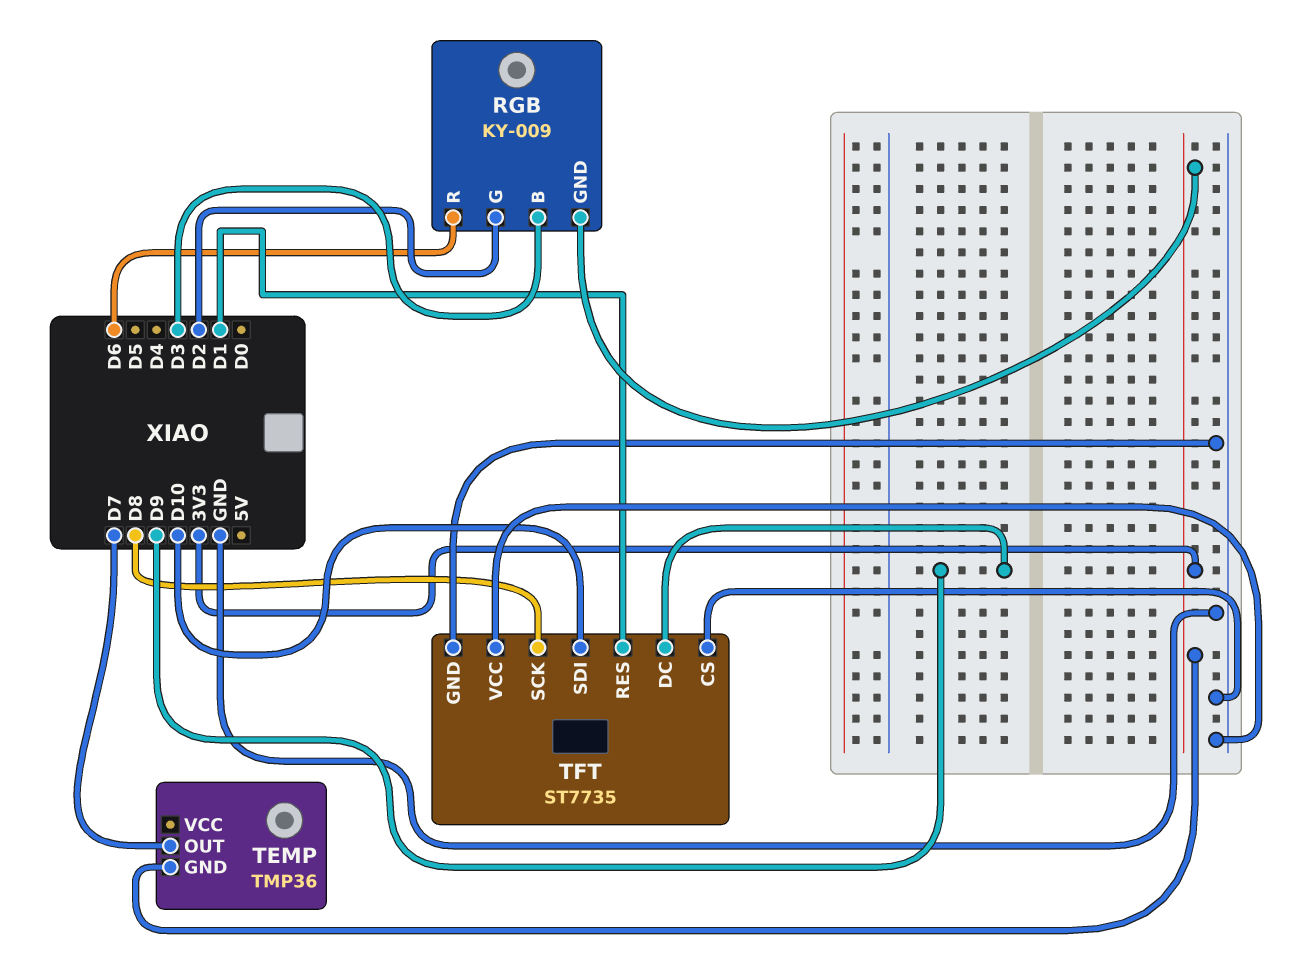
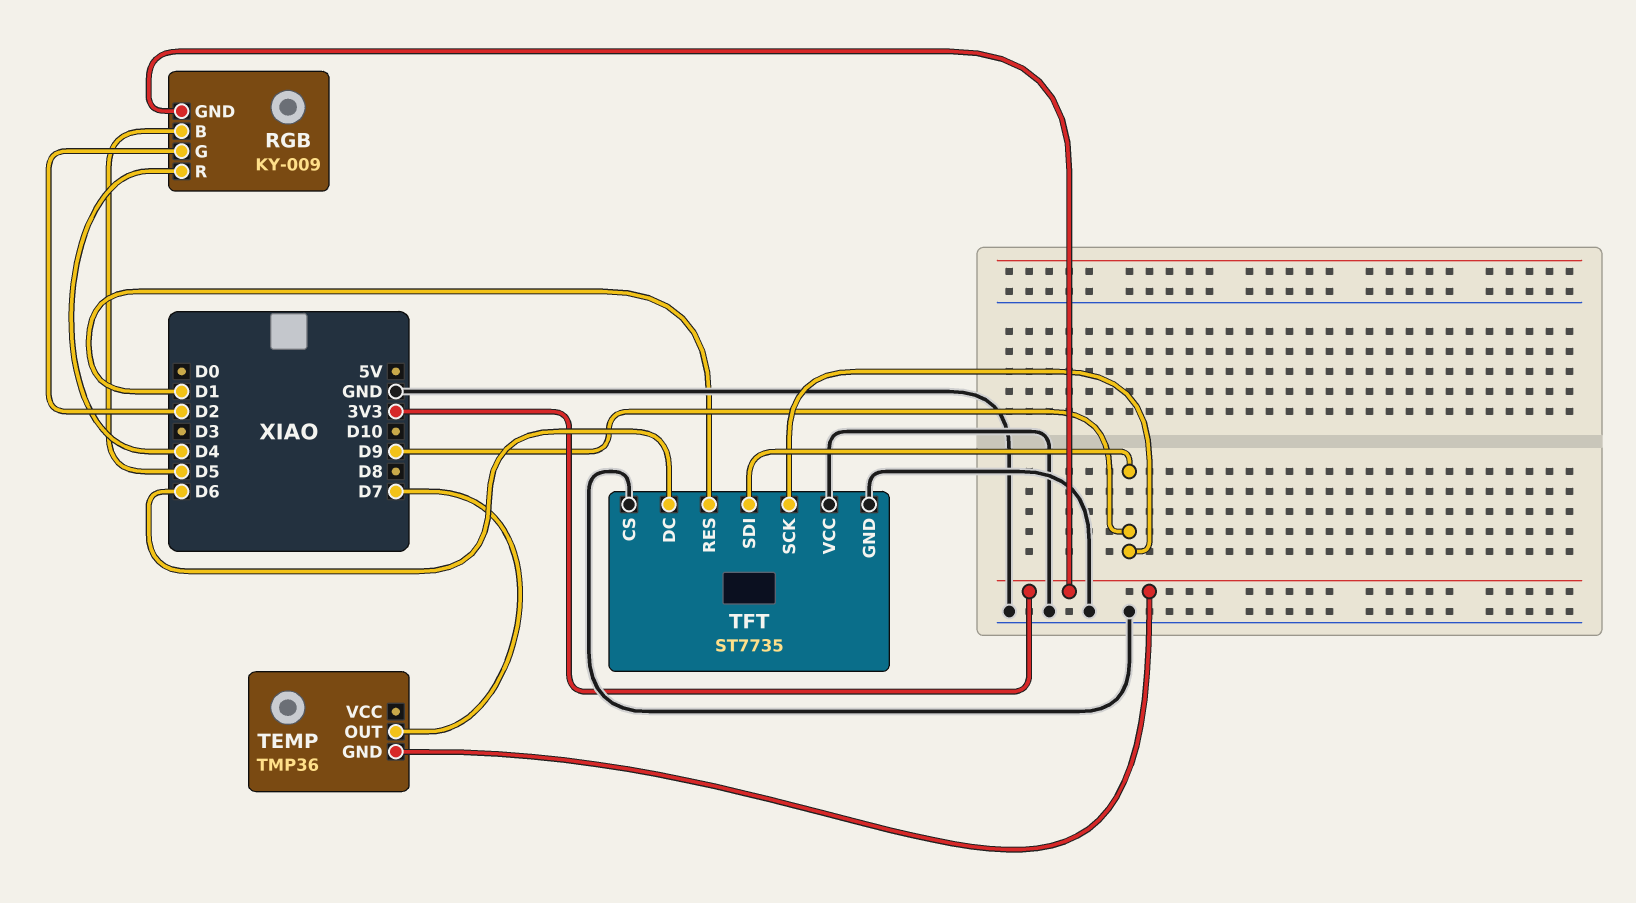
RGB pin B: D3 -> D5
RGB pin R: D6 -> D4
TFT pin DC: D9 -> D6
TFT pin SCK: D8 -> D9
TFT pin SDI: D10 -> D9

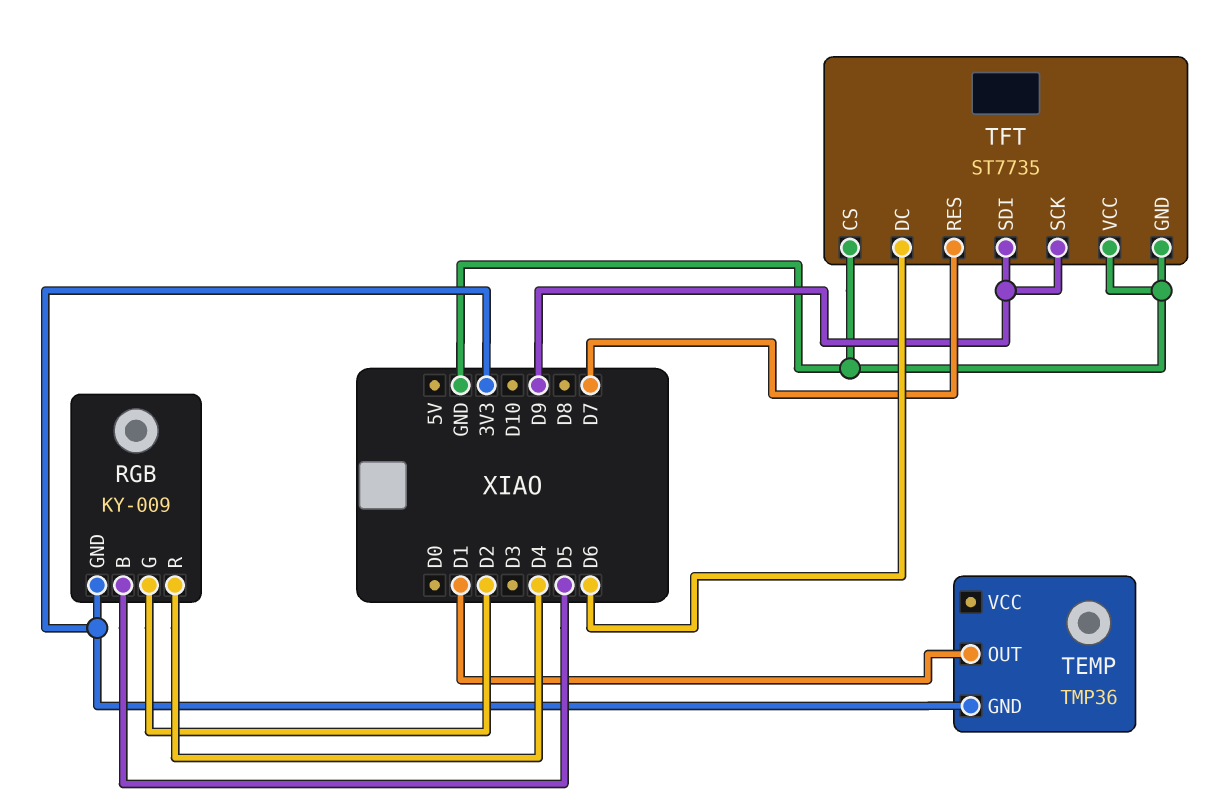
TEMP pin OUT: D7 -> D1
TFT pin RES: D1 -> D7

